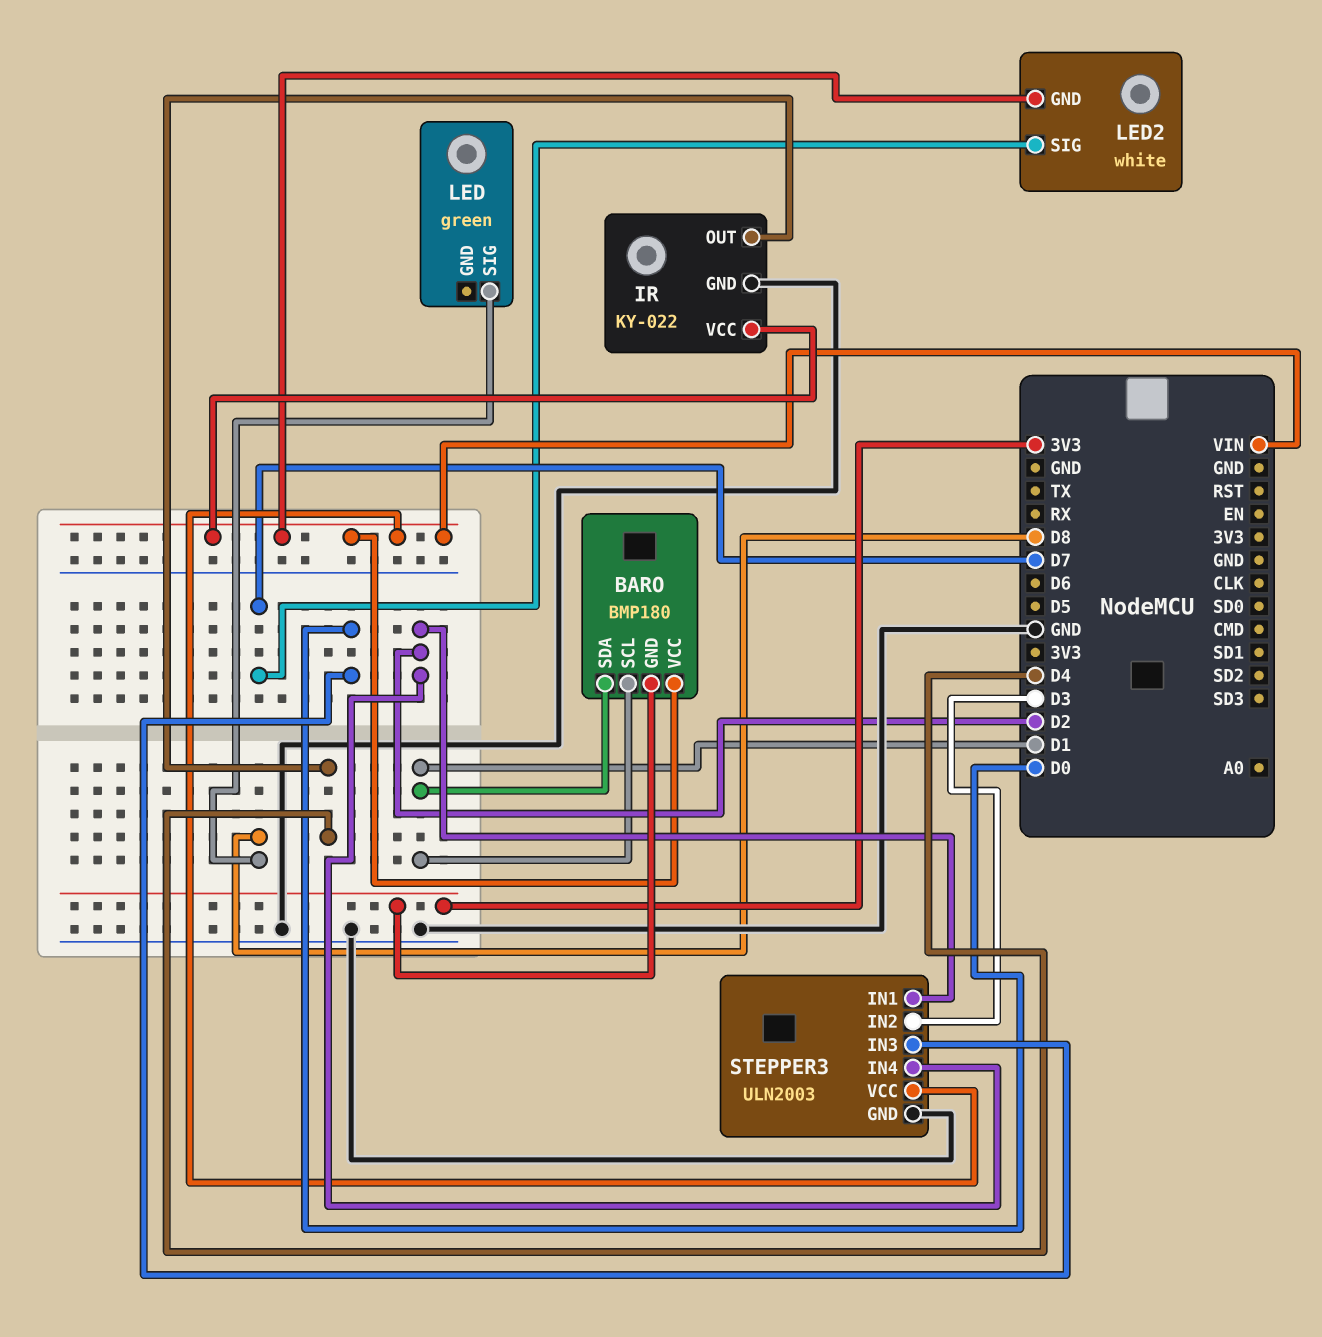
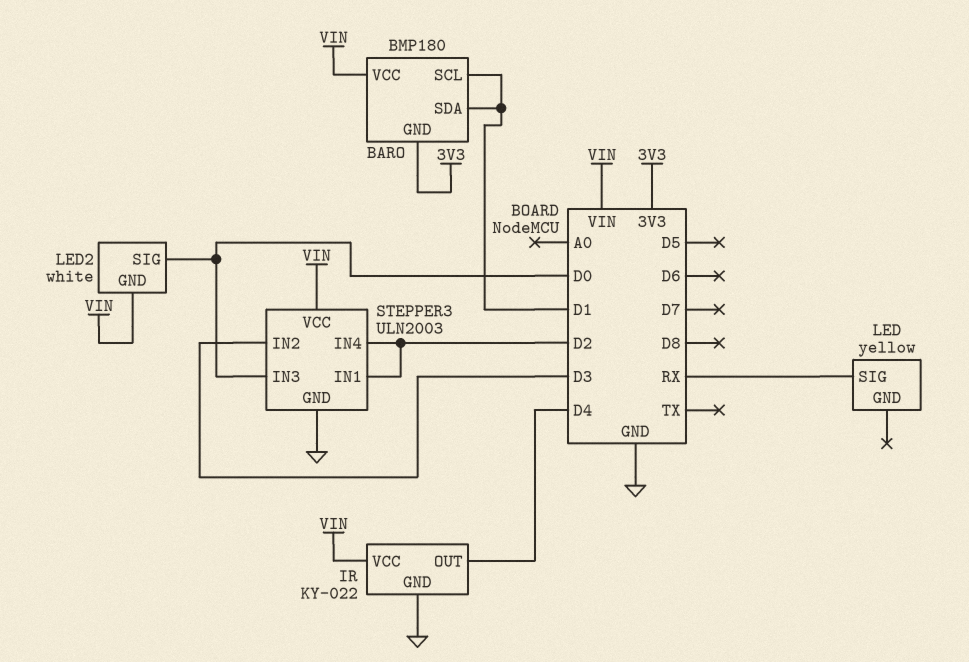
LED: green -> yellow
LED pin SIG: D8 -> RX
LED2 pin SIG: D7 -> D0

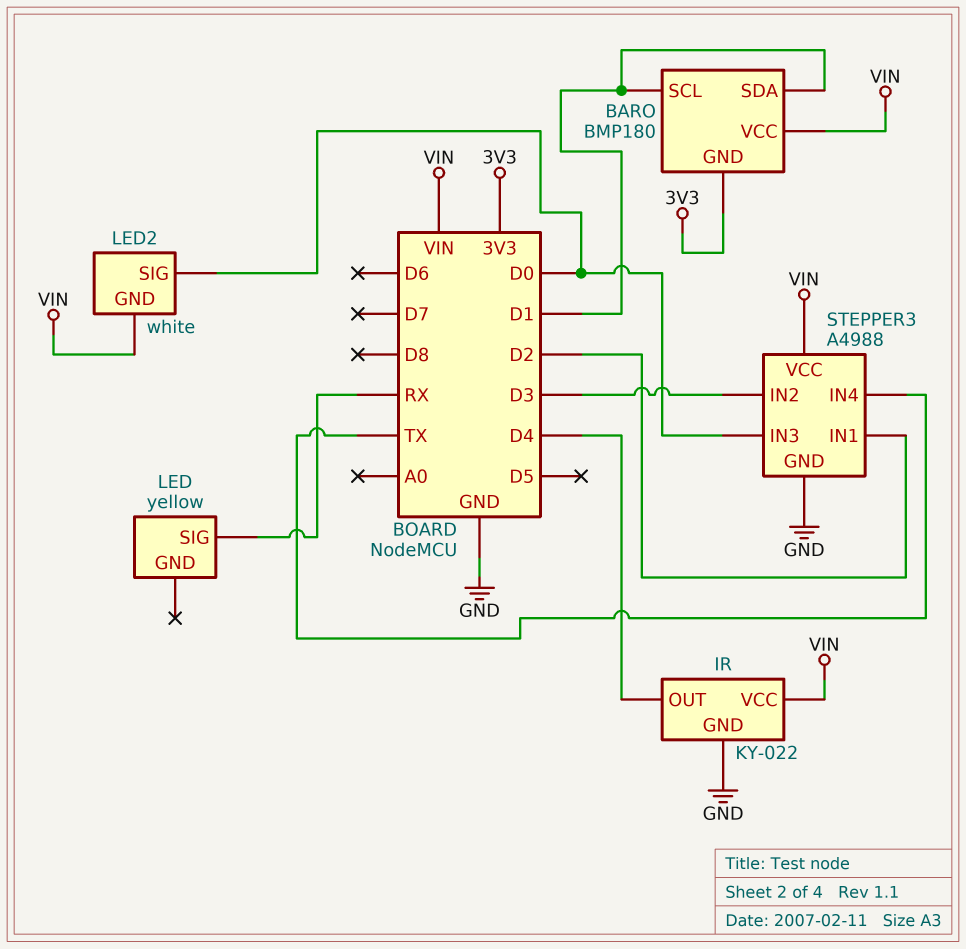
STEPPER3: ULN2003 -> A4988
STEPPER3 pin IN4: D2 -> TX

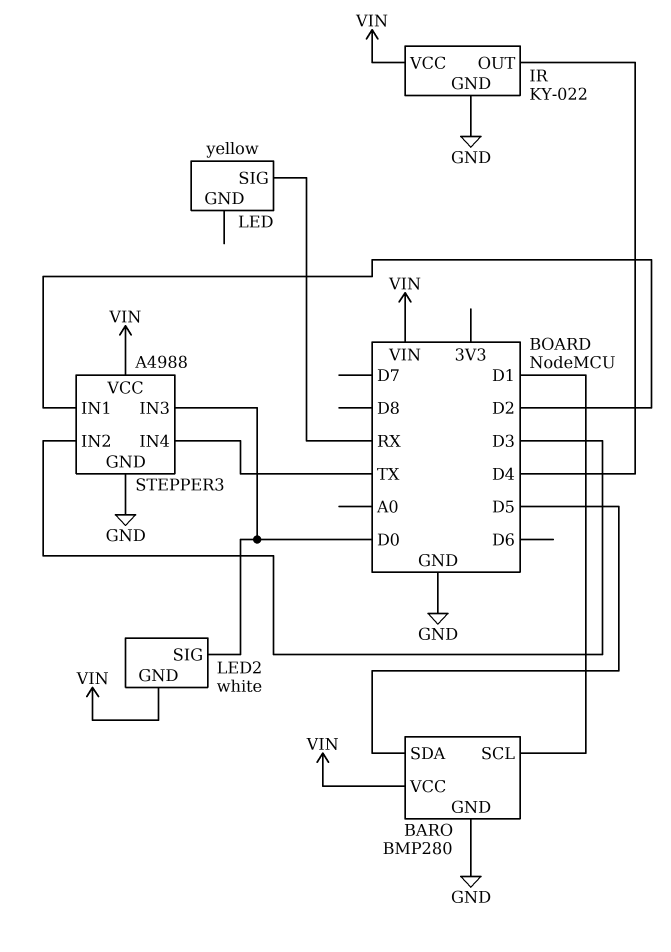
BARO: BMP180 -> BMP280
BARO pin GND: 3V3 -> GND
BARO pin SDA: D1 -> D5

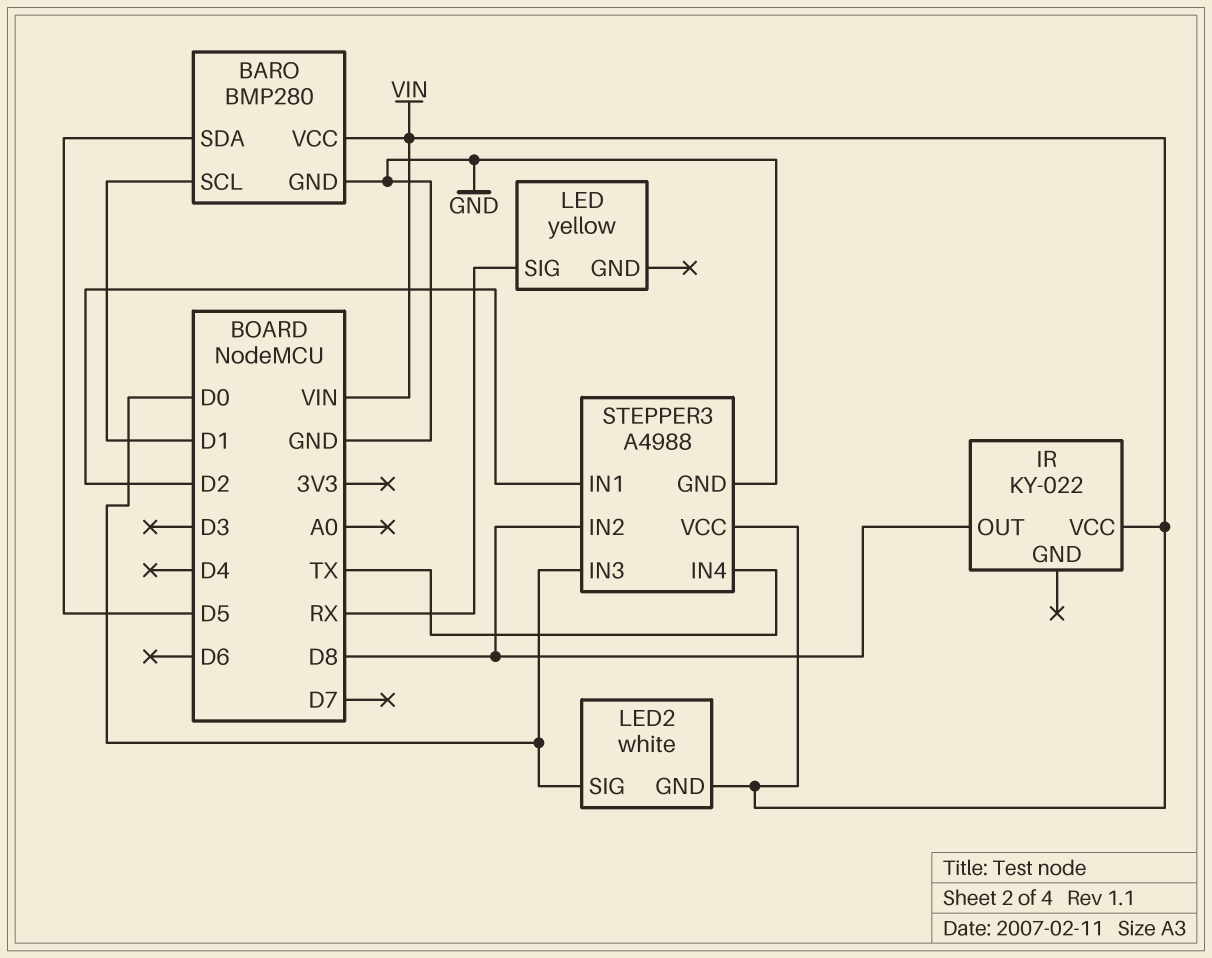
IR pin GND: GND -> none
IR pin OUT: D4 -> D8
STEPPER3 pin IN2: D3 -> D8

